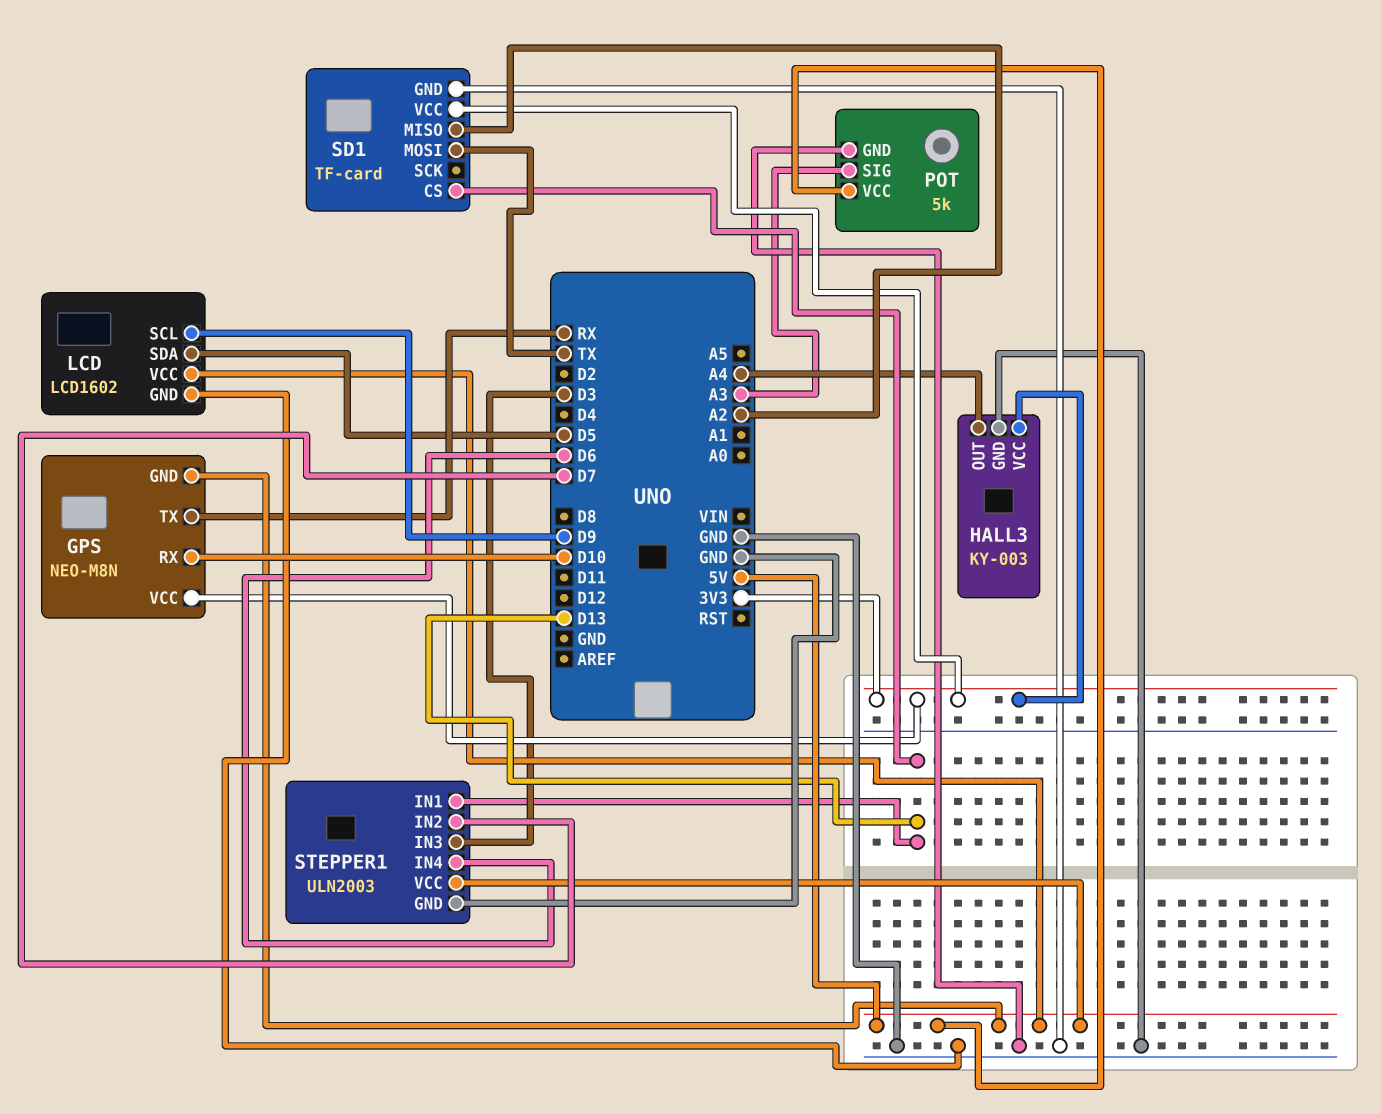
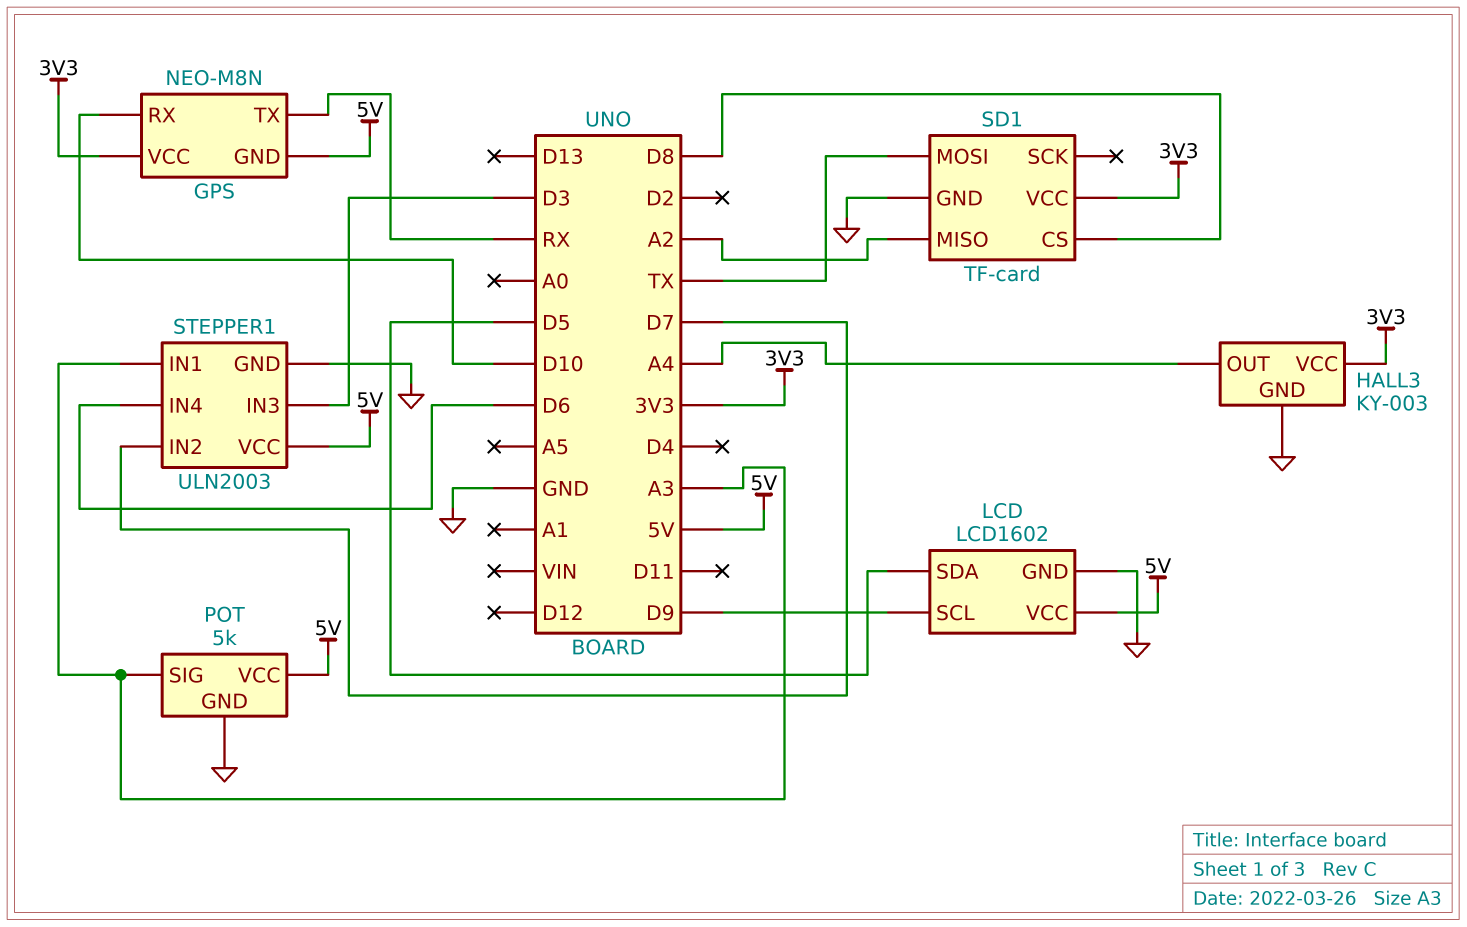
SD1 pin CS: D13 -> D8
STEPPER1 pin IN1: D13 -> A3

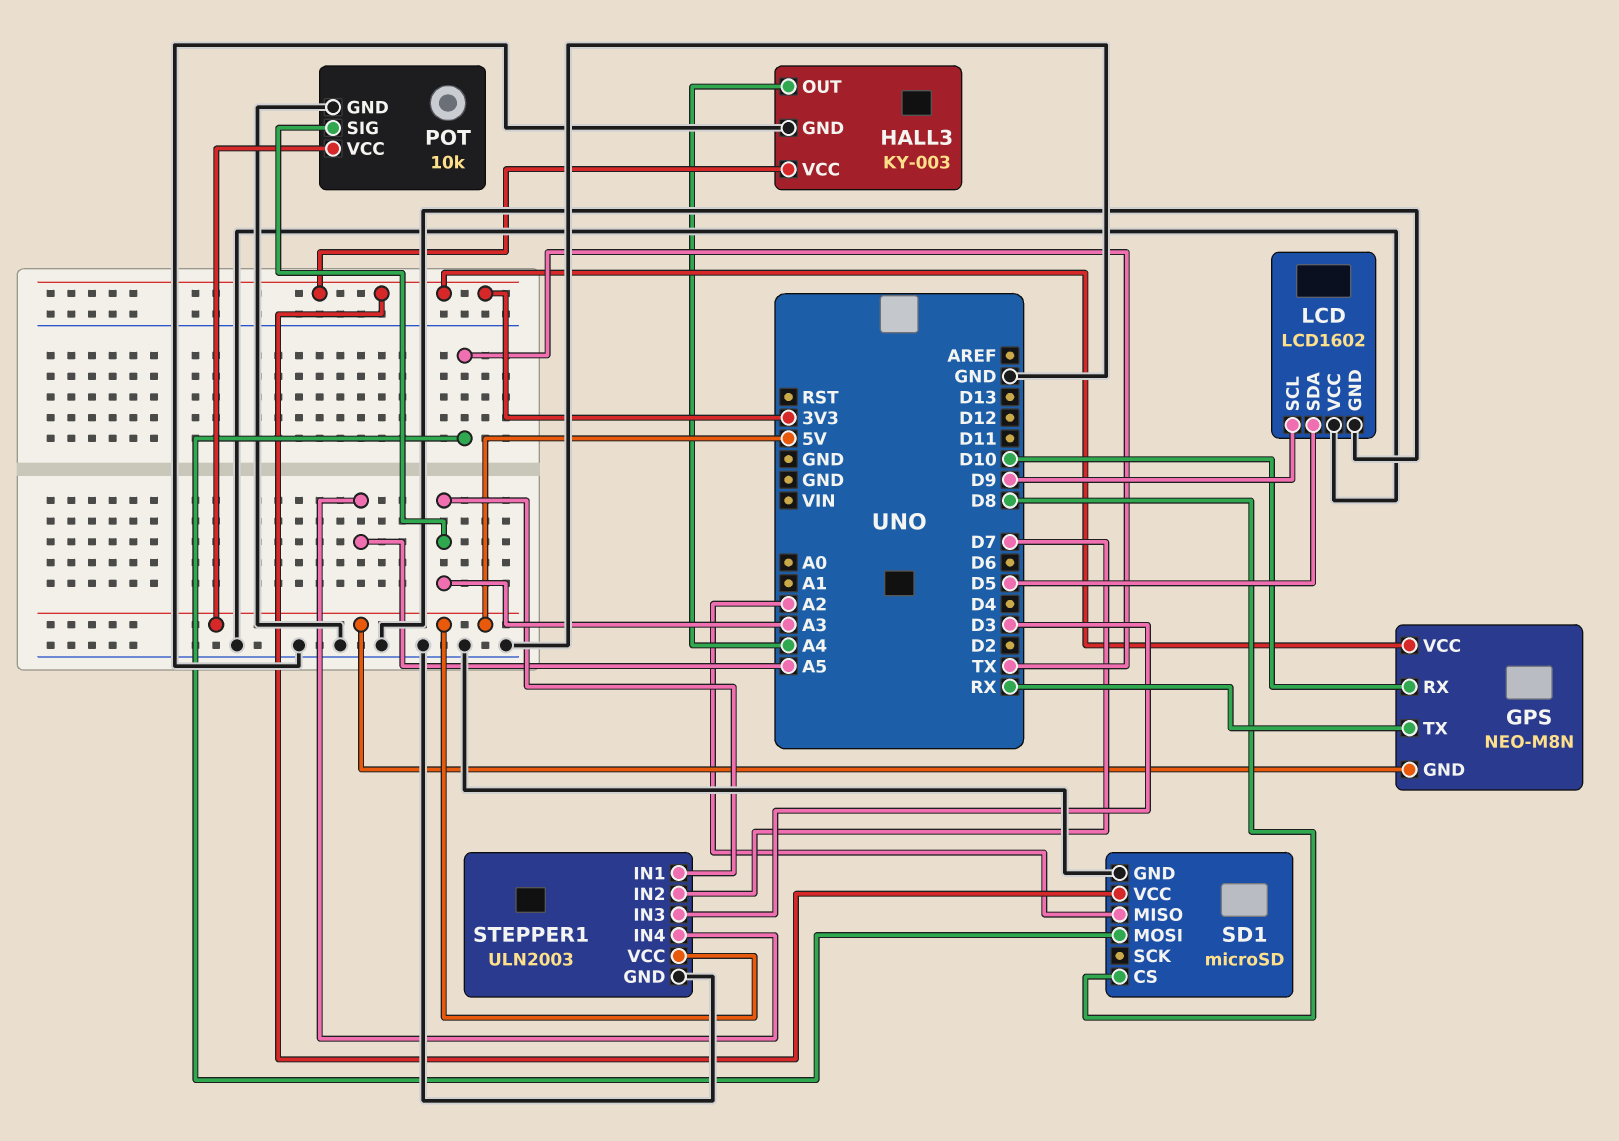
LCD pin VCC: 5V -> GND
POT: 5k -> 10k
SD1: TF-card -> microSD
STEPPER1 pin IN4: D6 -> A5

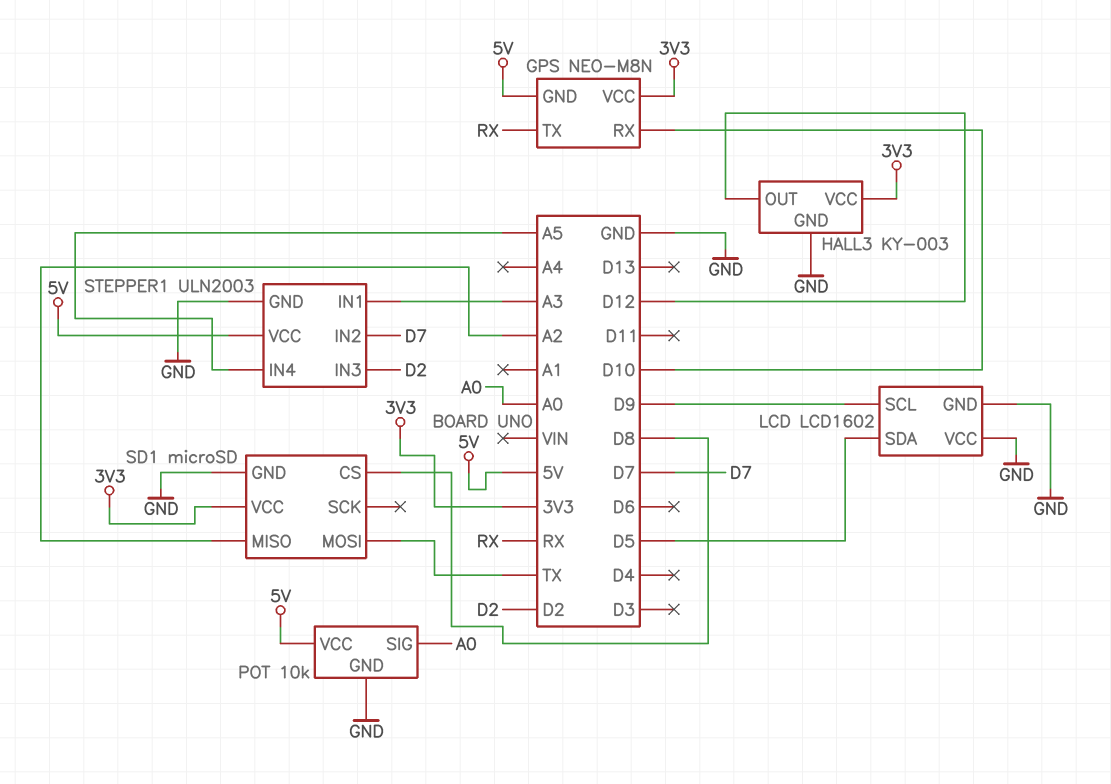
HALL3 pin OUT: A4 -> D12
POT pin SIG: A3 -> A0
STEPPER1 pin IN3: D3 -> D2

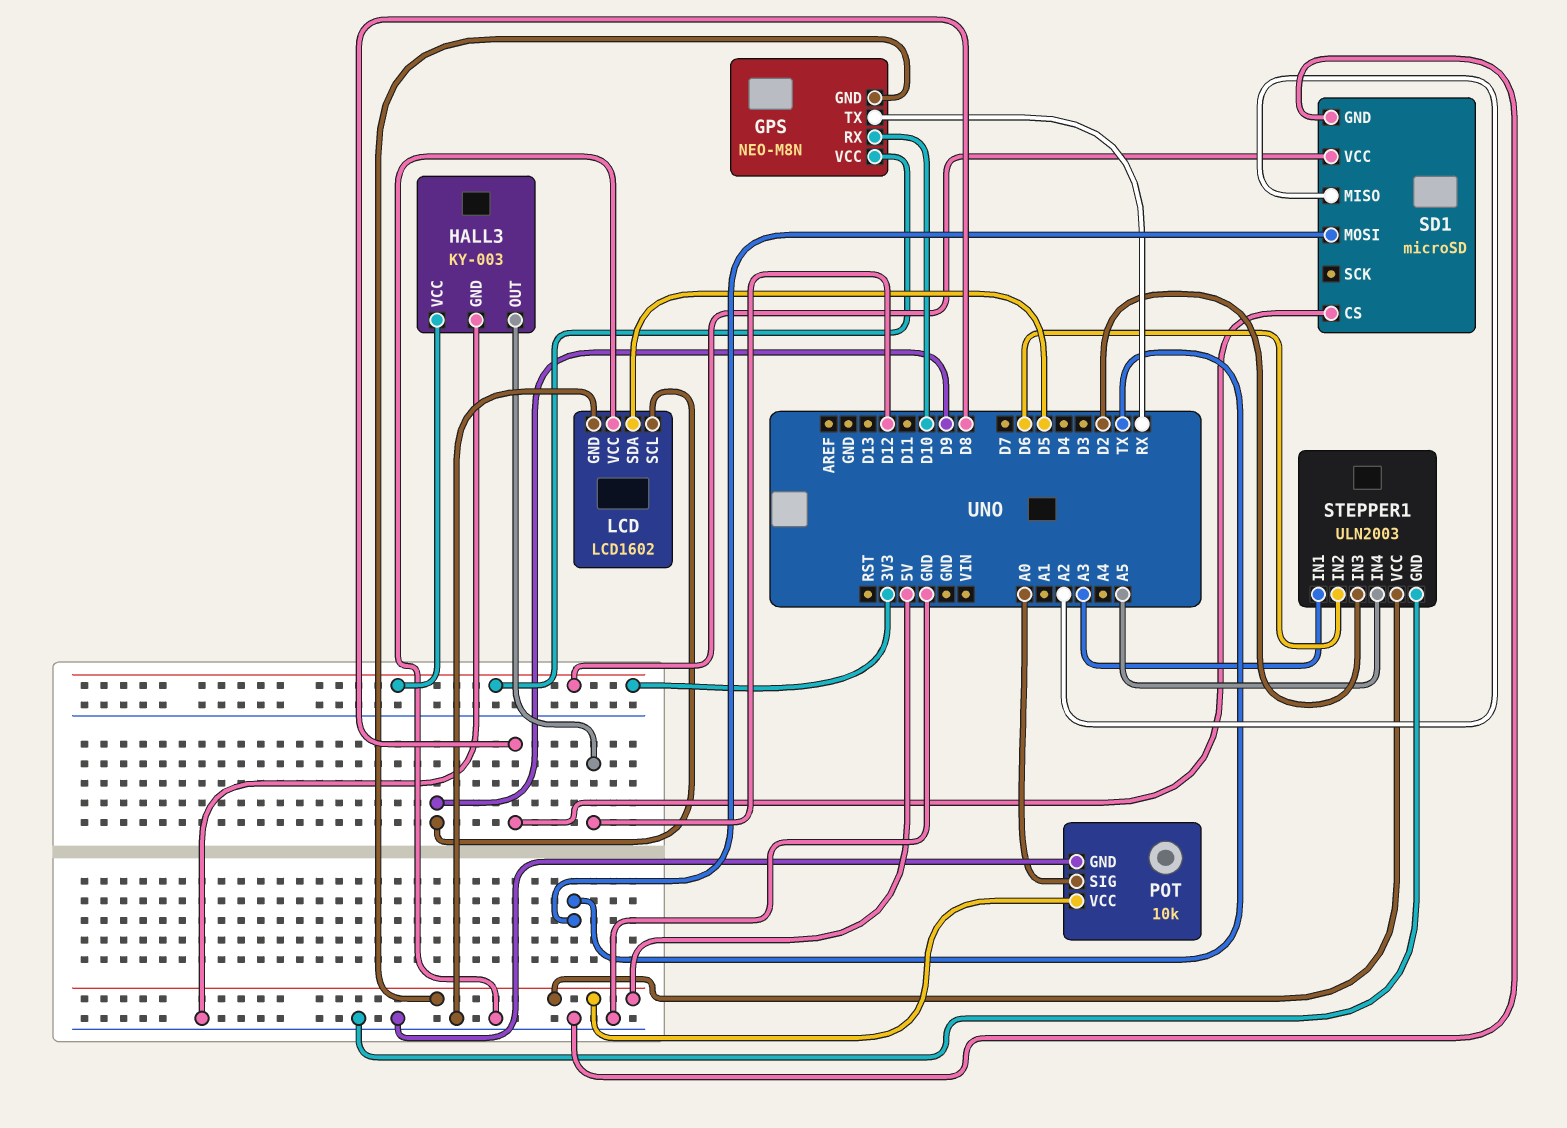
STEPPER1 pin IN2: D7 -> D6

